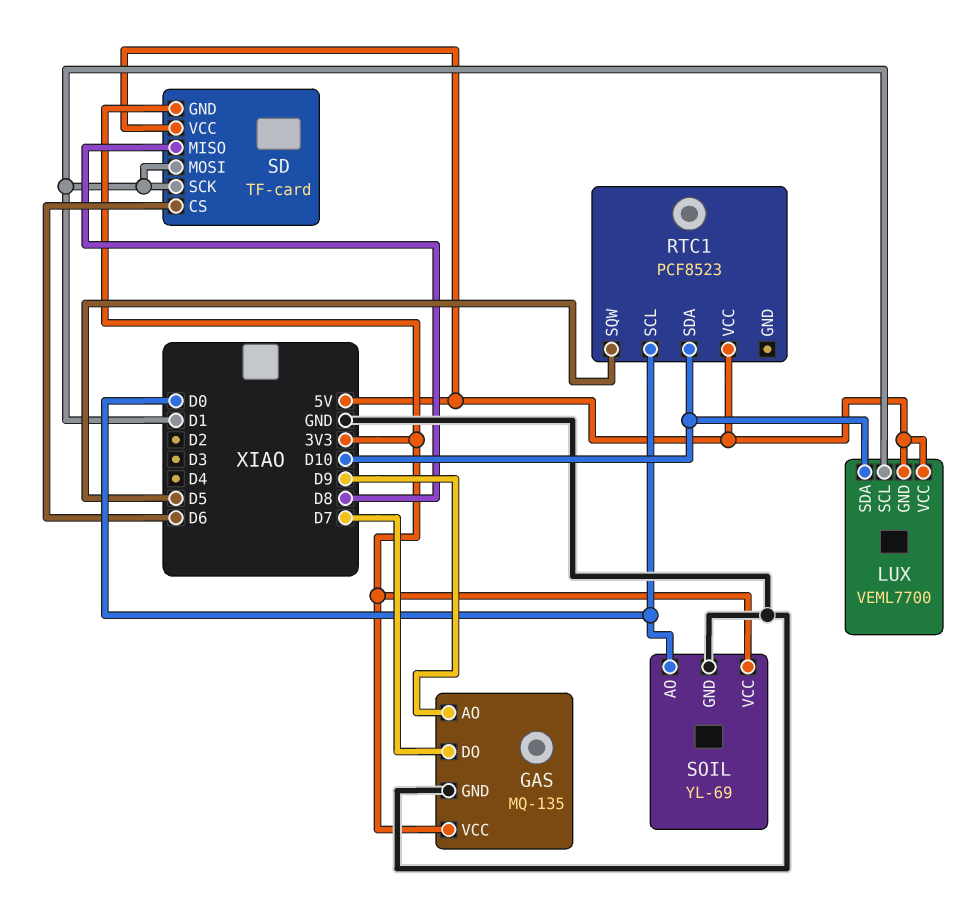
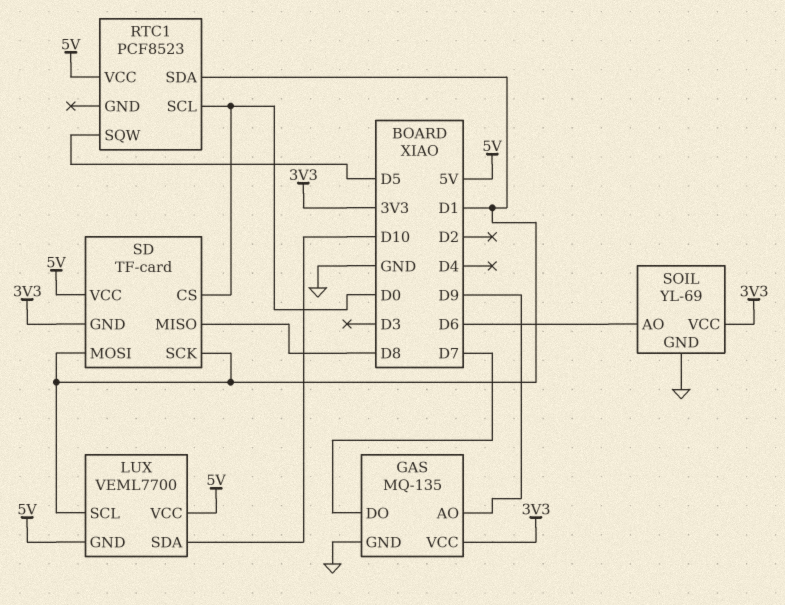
RTC1 pin SDA: D10 -> D1
SD pin CS: D6 -> D0
SOIL pin AO: D0 -> D6

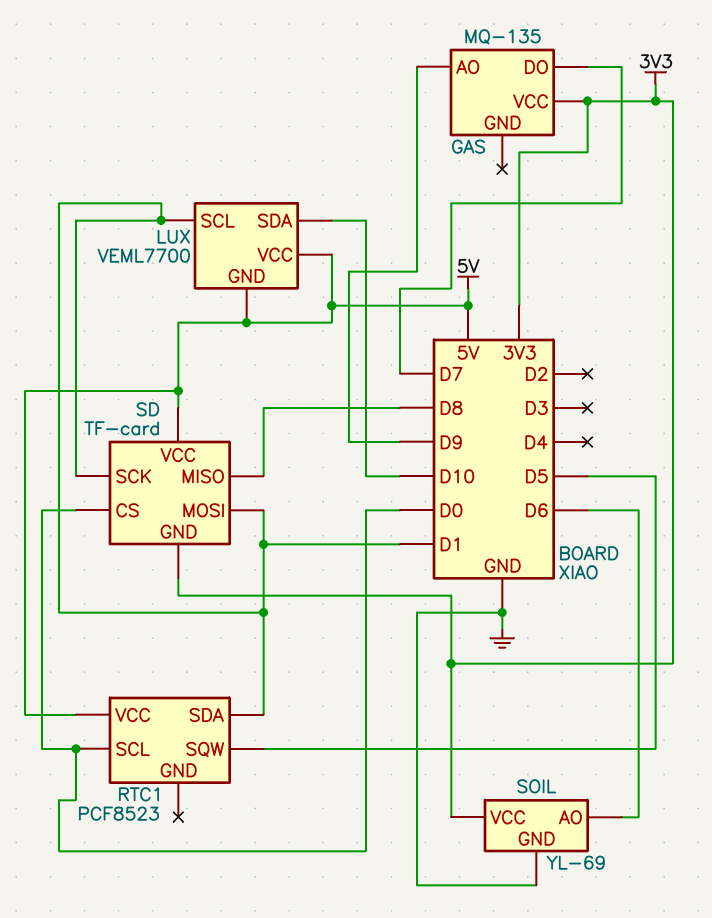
GAS pin GND: GND -> none

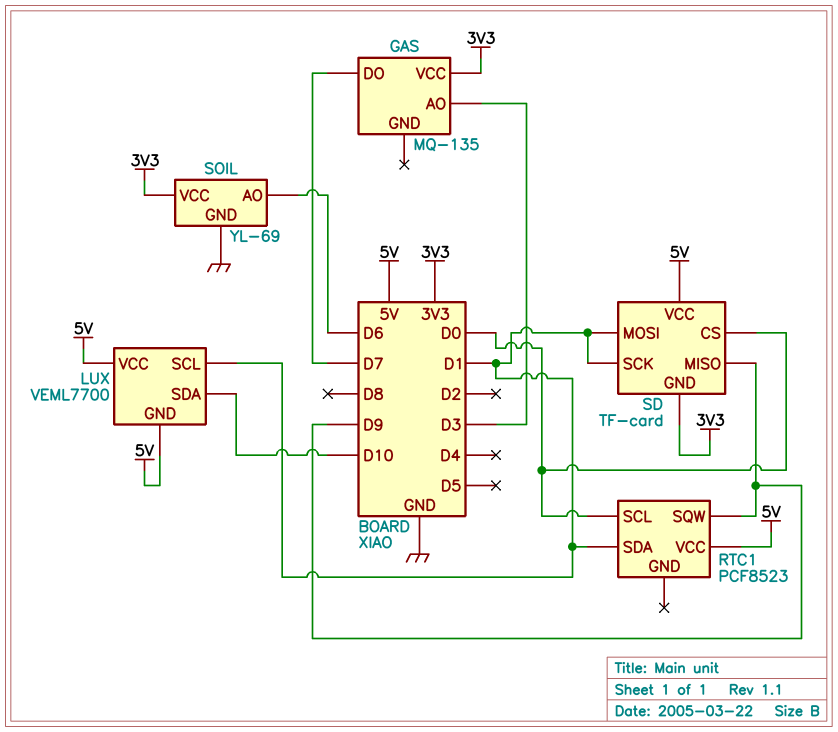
GAS pin AO: D9 -> D3
RTC1 pin SQW: D5 -> D9
SD pin MISO: D8 -> D9

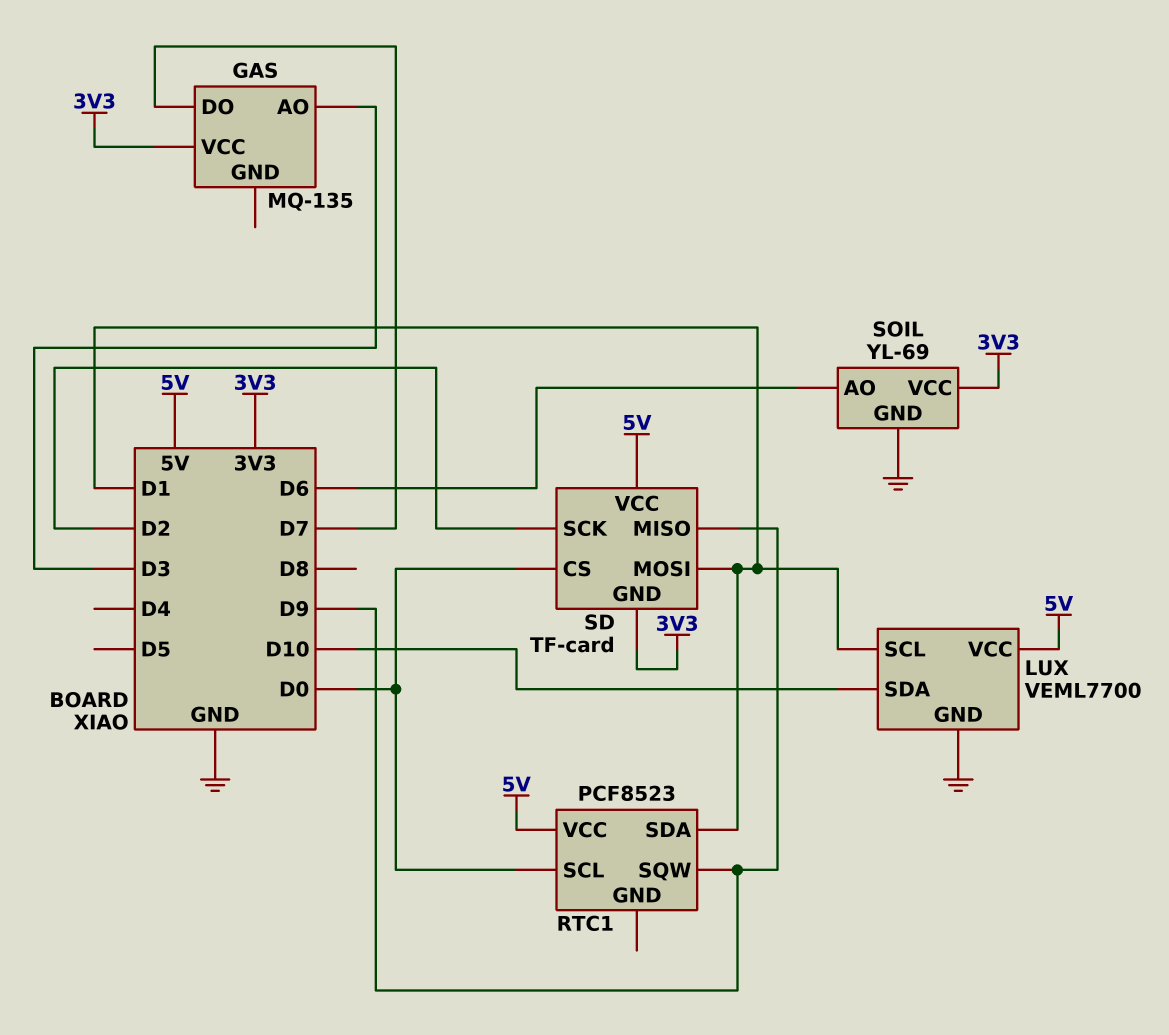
LUX pin GND: 5V -> GND
SD pin SCK: D1 -> D2

